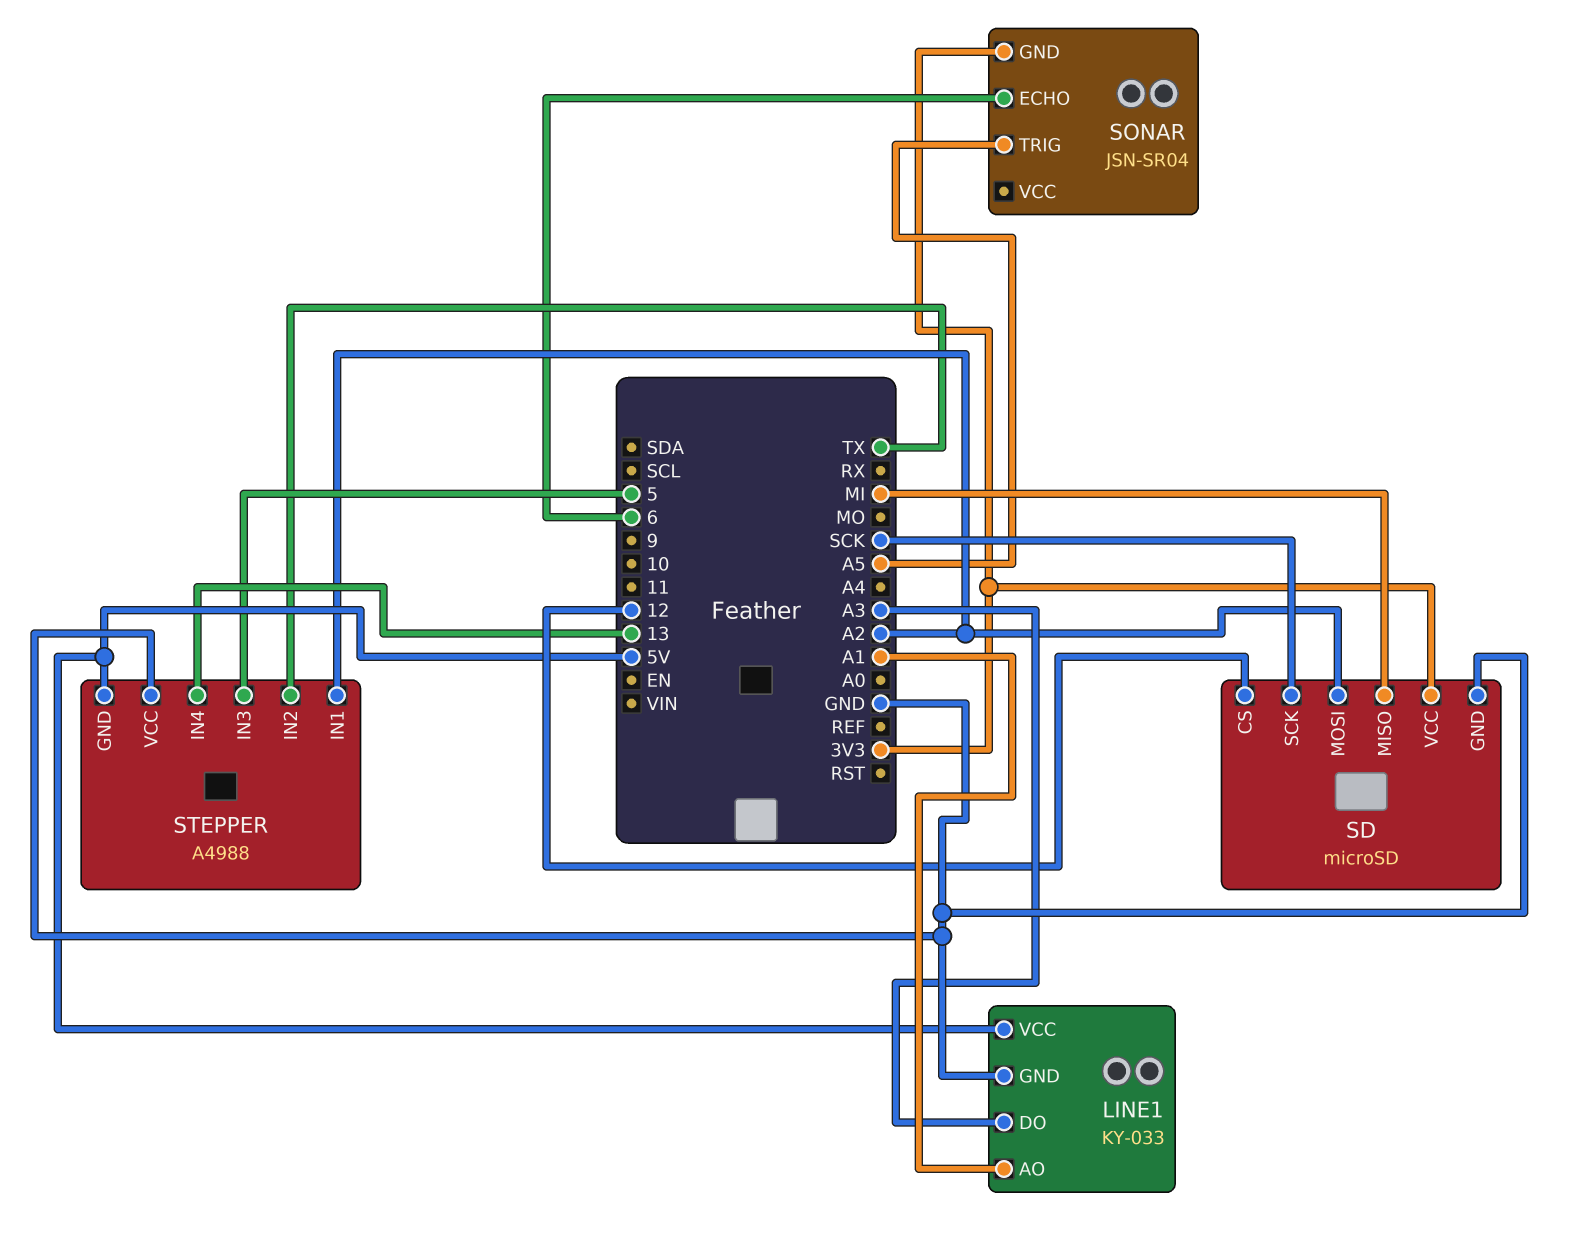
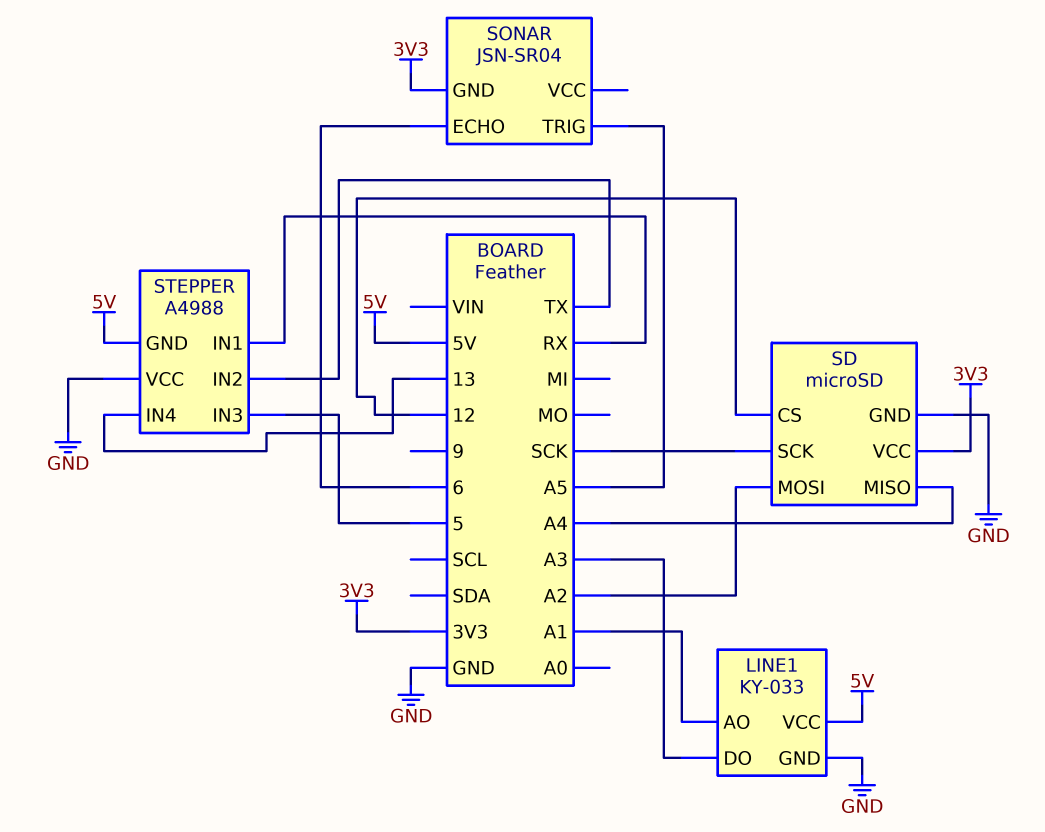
SD pin MISO: MI -> A4
STEPPER pin IN1: A2 -> RX

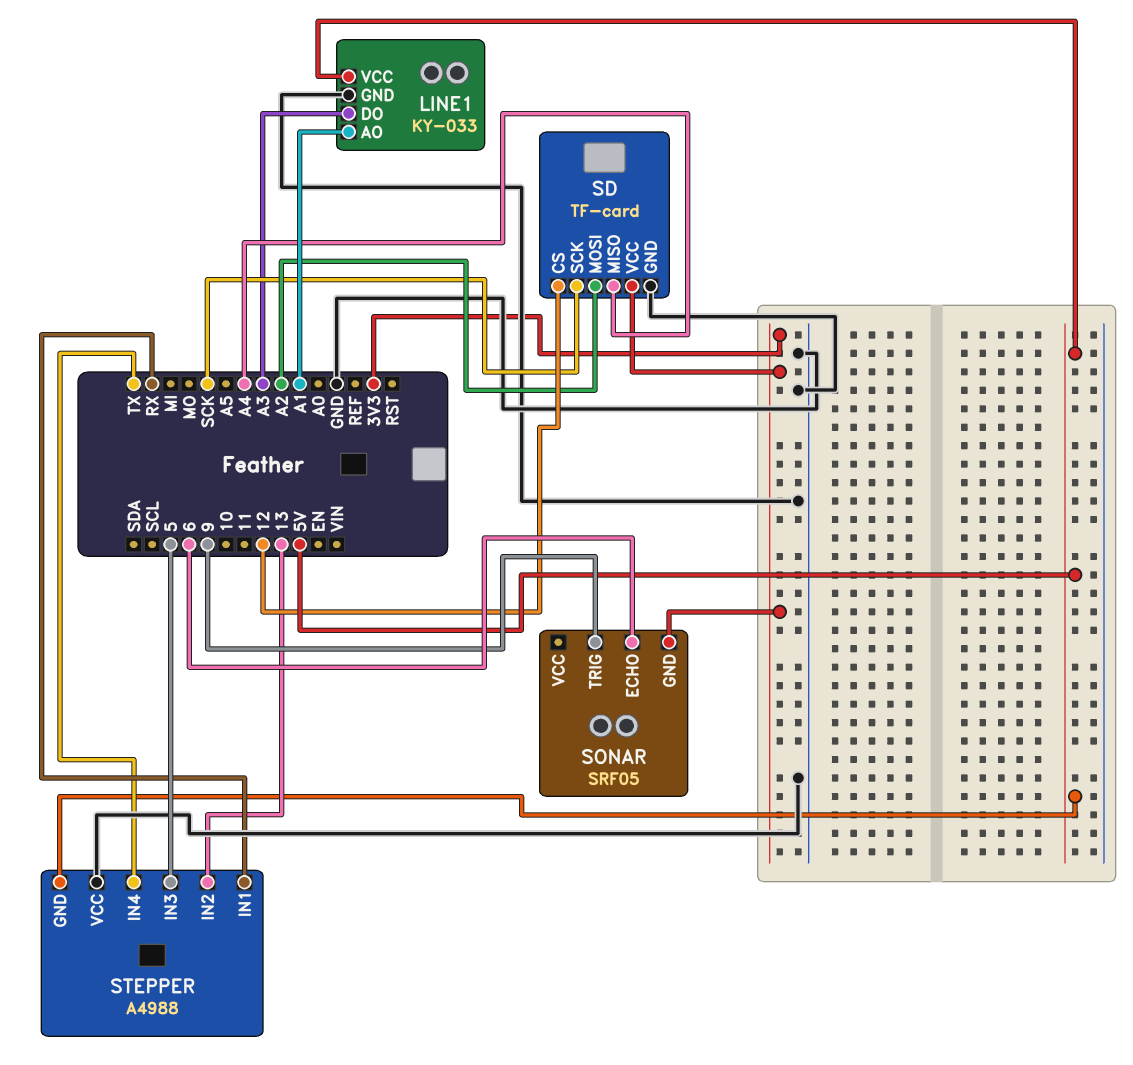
SD: microSD -> TF-card
SONAR: JSN-SR04 -> SRF05
SONAR pin TRIG: A5 -> 9
STEPPER pin IN2: TX -> 13
STEPPER pin IN4: 13 -> TX

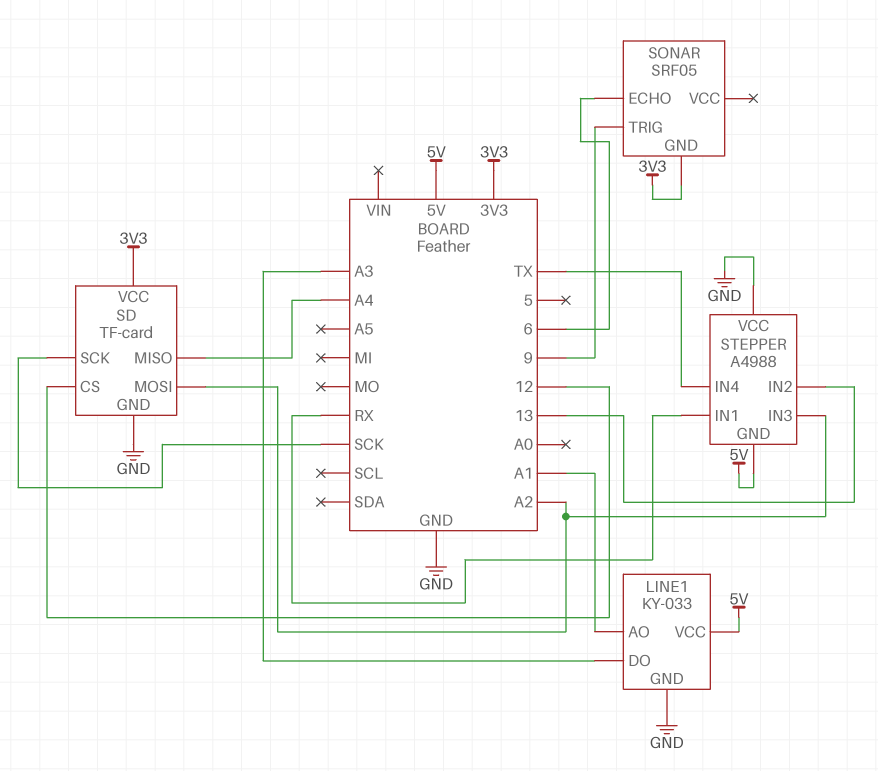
STEPPER pin IN3: 5 -> A2

